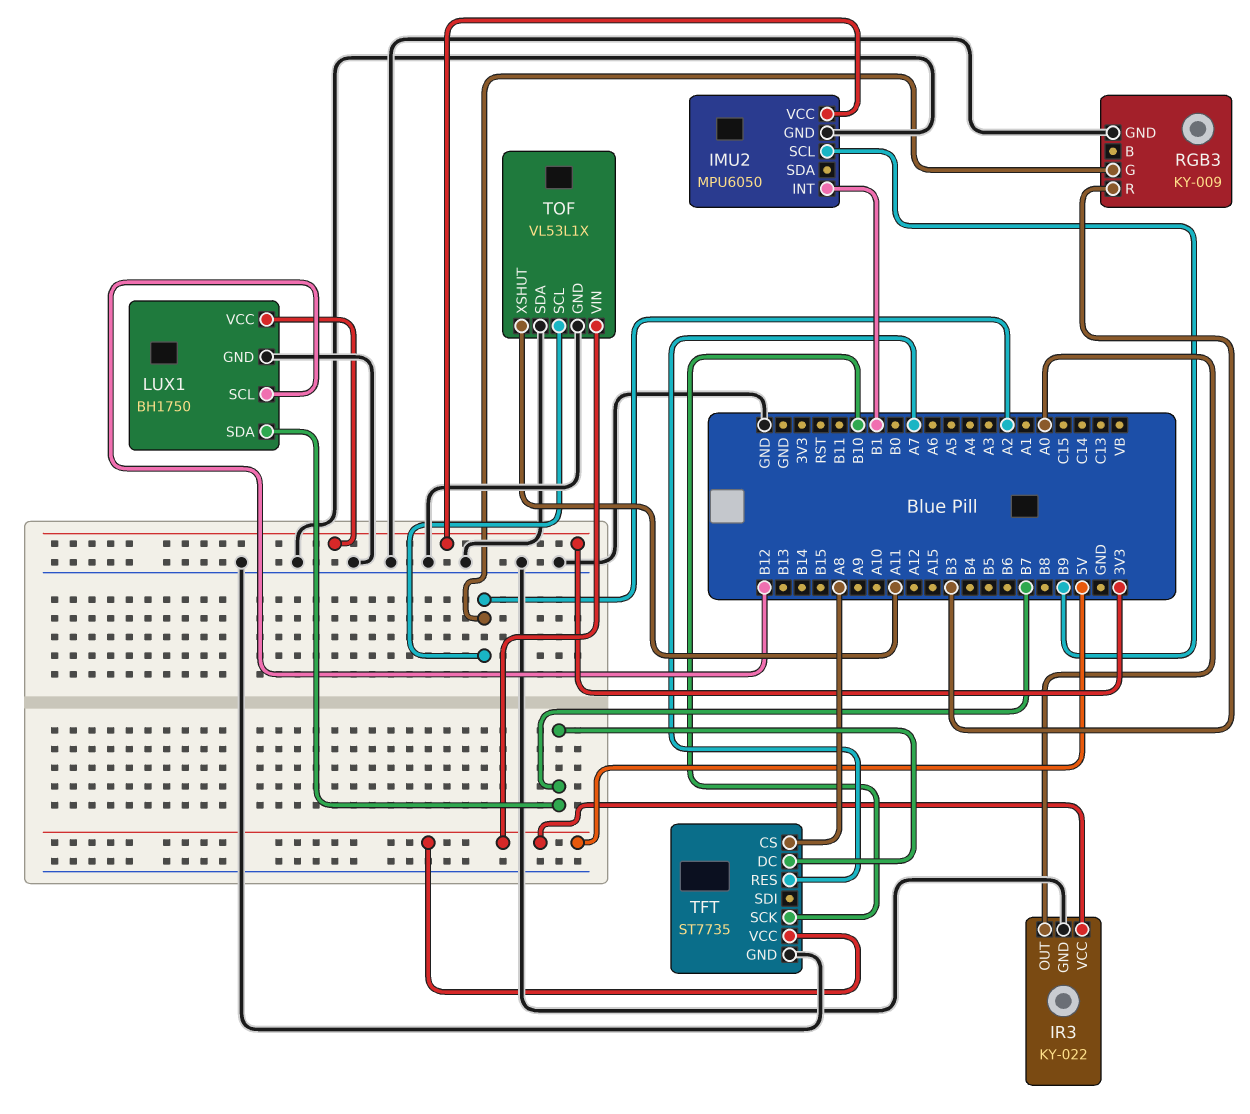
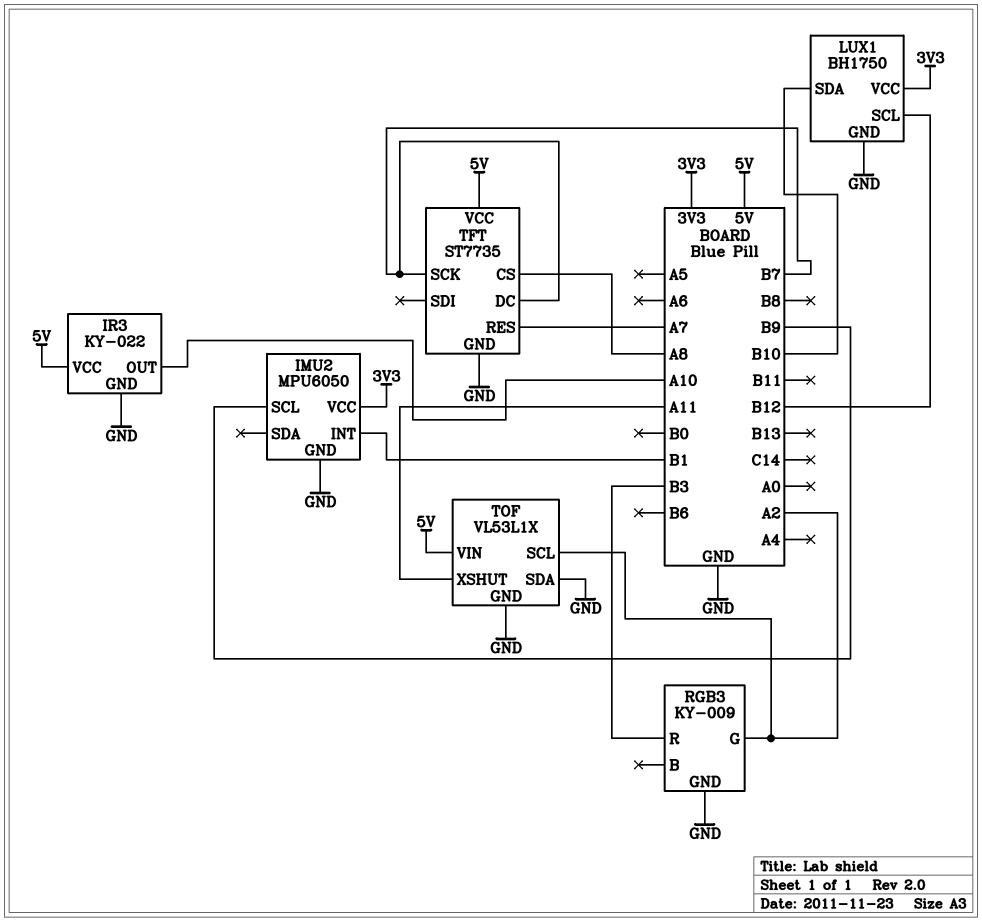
IR3 pin OUT: A0 -> A10
LUX1 pin SDA: B7 -> B10
TFT pin SCK: B10 -> B7

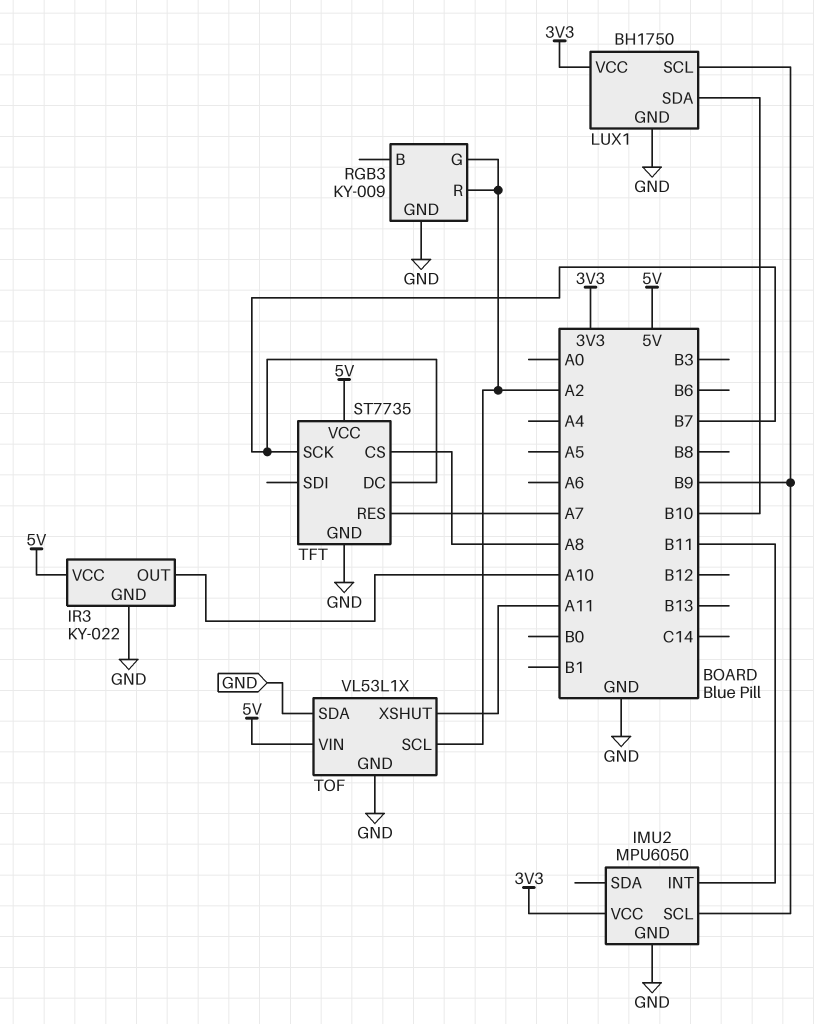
IMU2 pin INT: B1 -> B11
LUX1 pin SCL: B12 -> B9
RGB3 pin R: B3 -> A2

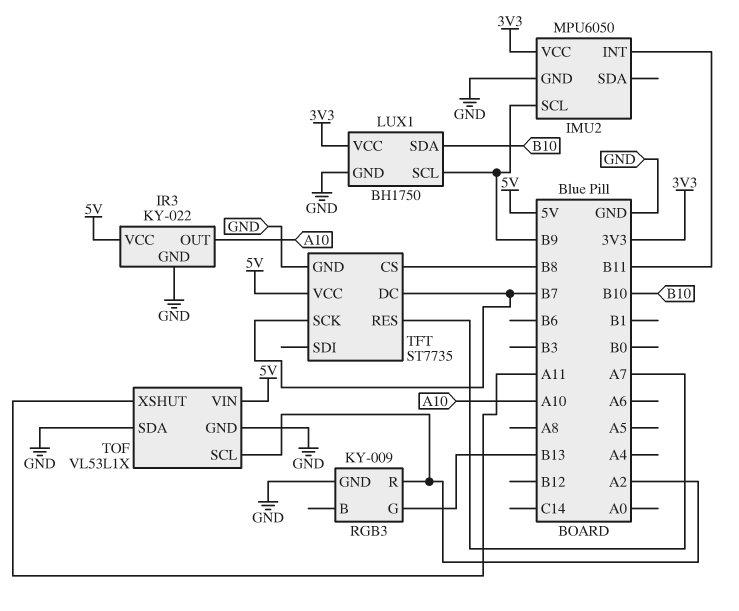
RGB3 pin G: A2 -> B13
TFT pin CS: A8 -> B8

